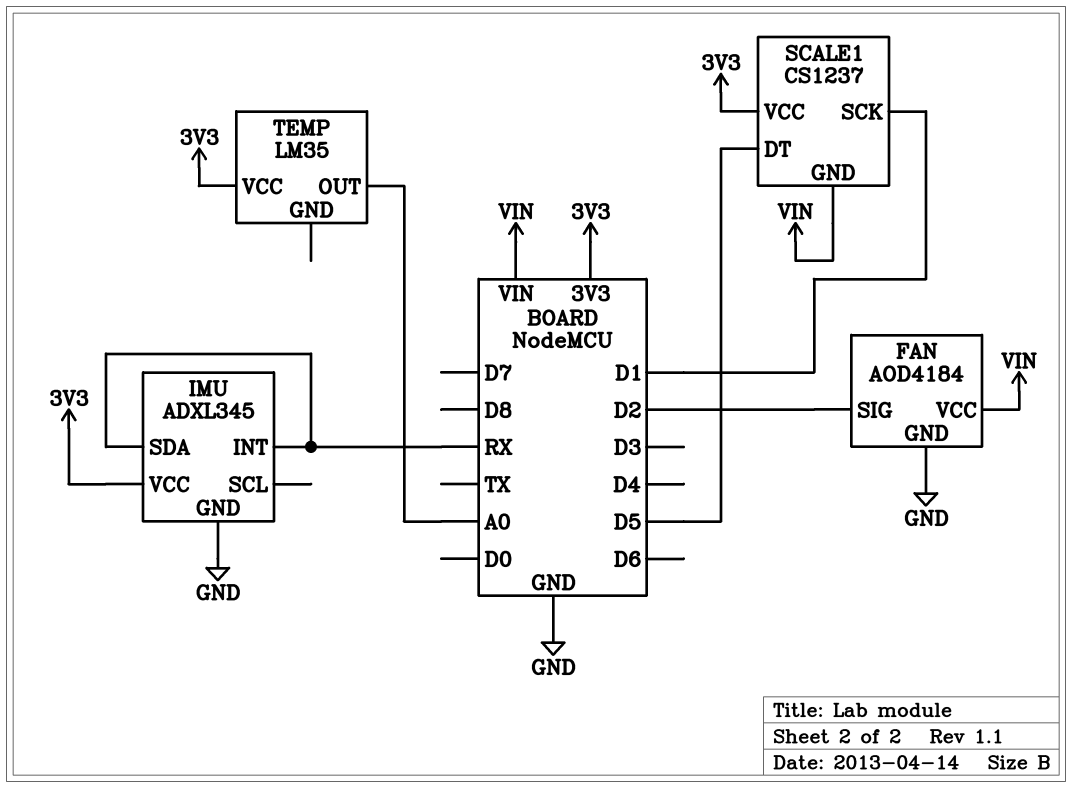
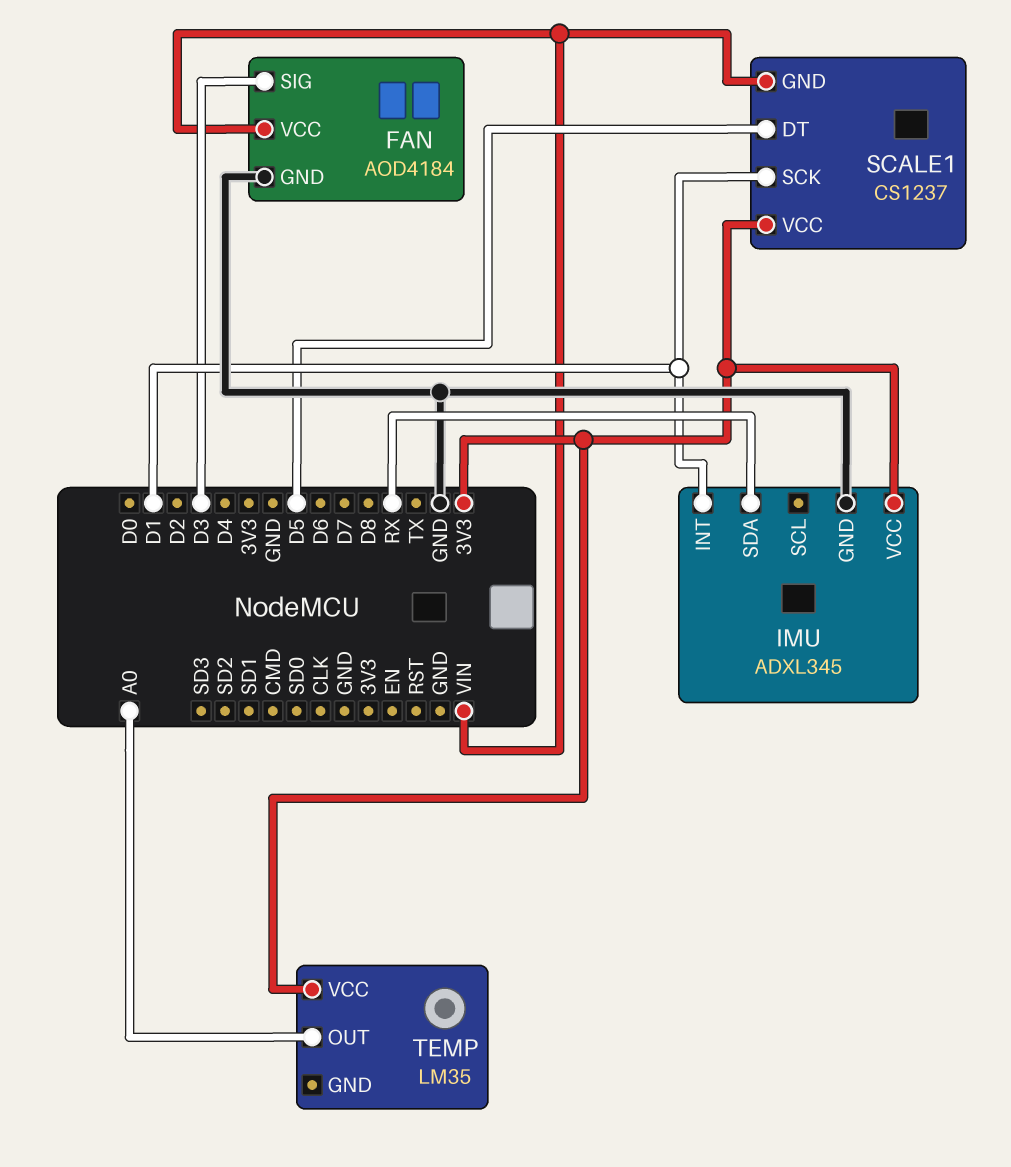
FAN pin SIG: D2 -> D3
IMU pin INT: RX -> D1

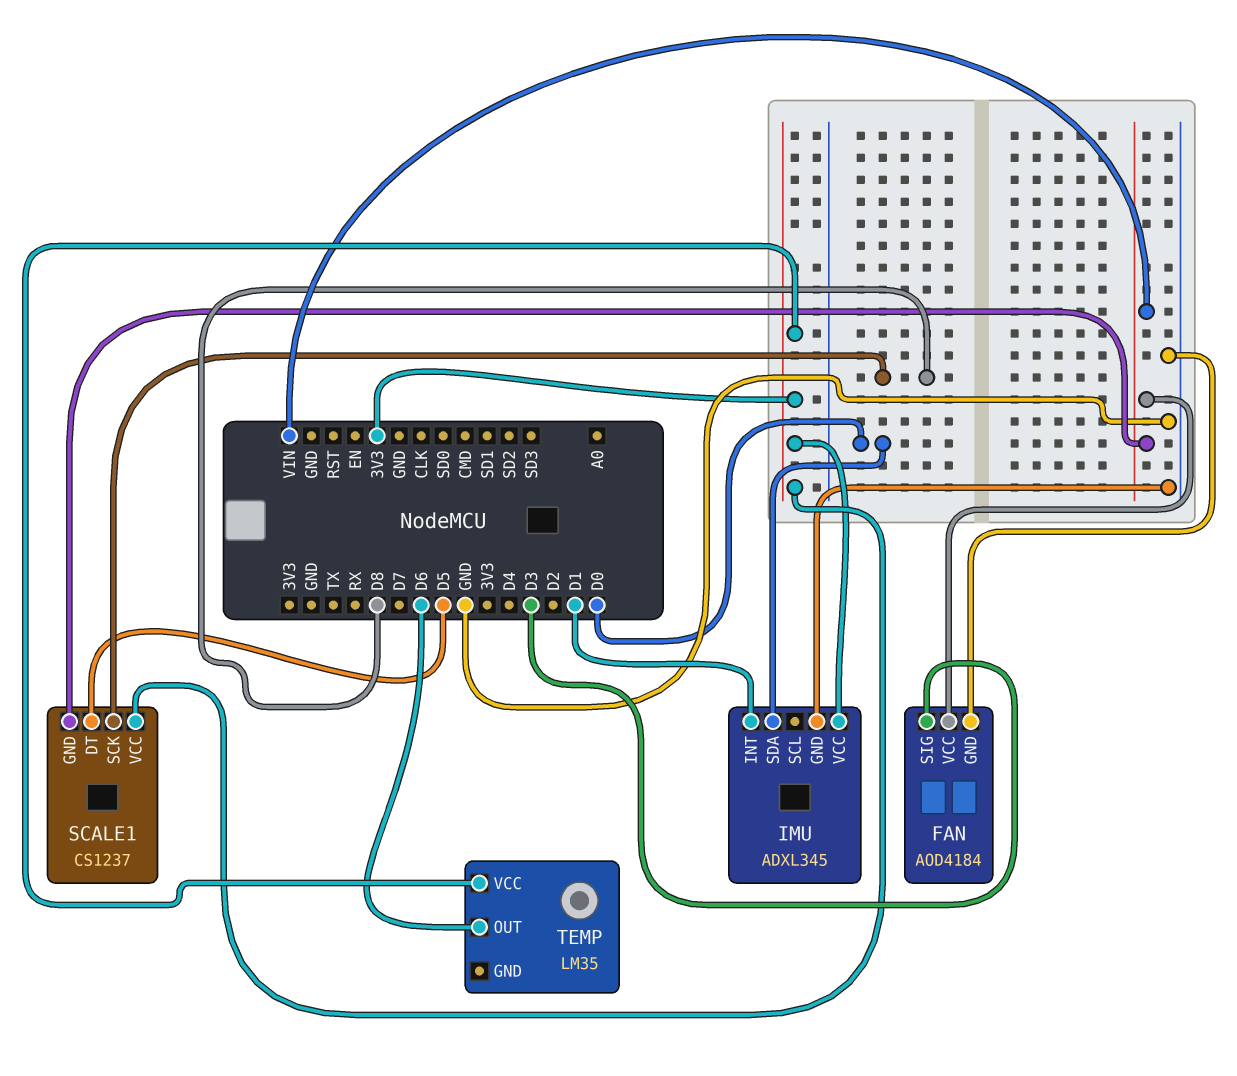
IMU pin SDA: RX -> D0
SCALE1 pin SCK: D1 -> D8
TEMP pin OUT: A0 -> D6

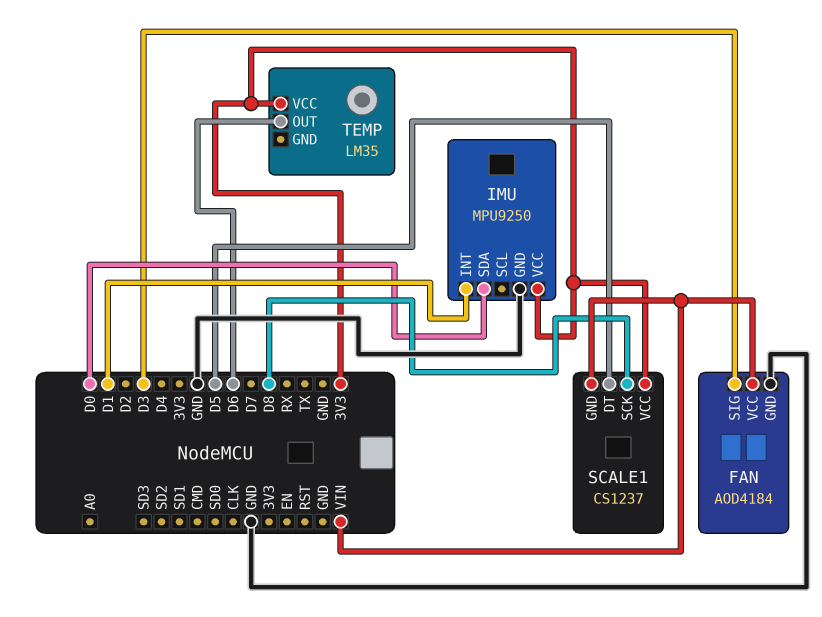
IMU: ADXL345 -> MPU9250

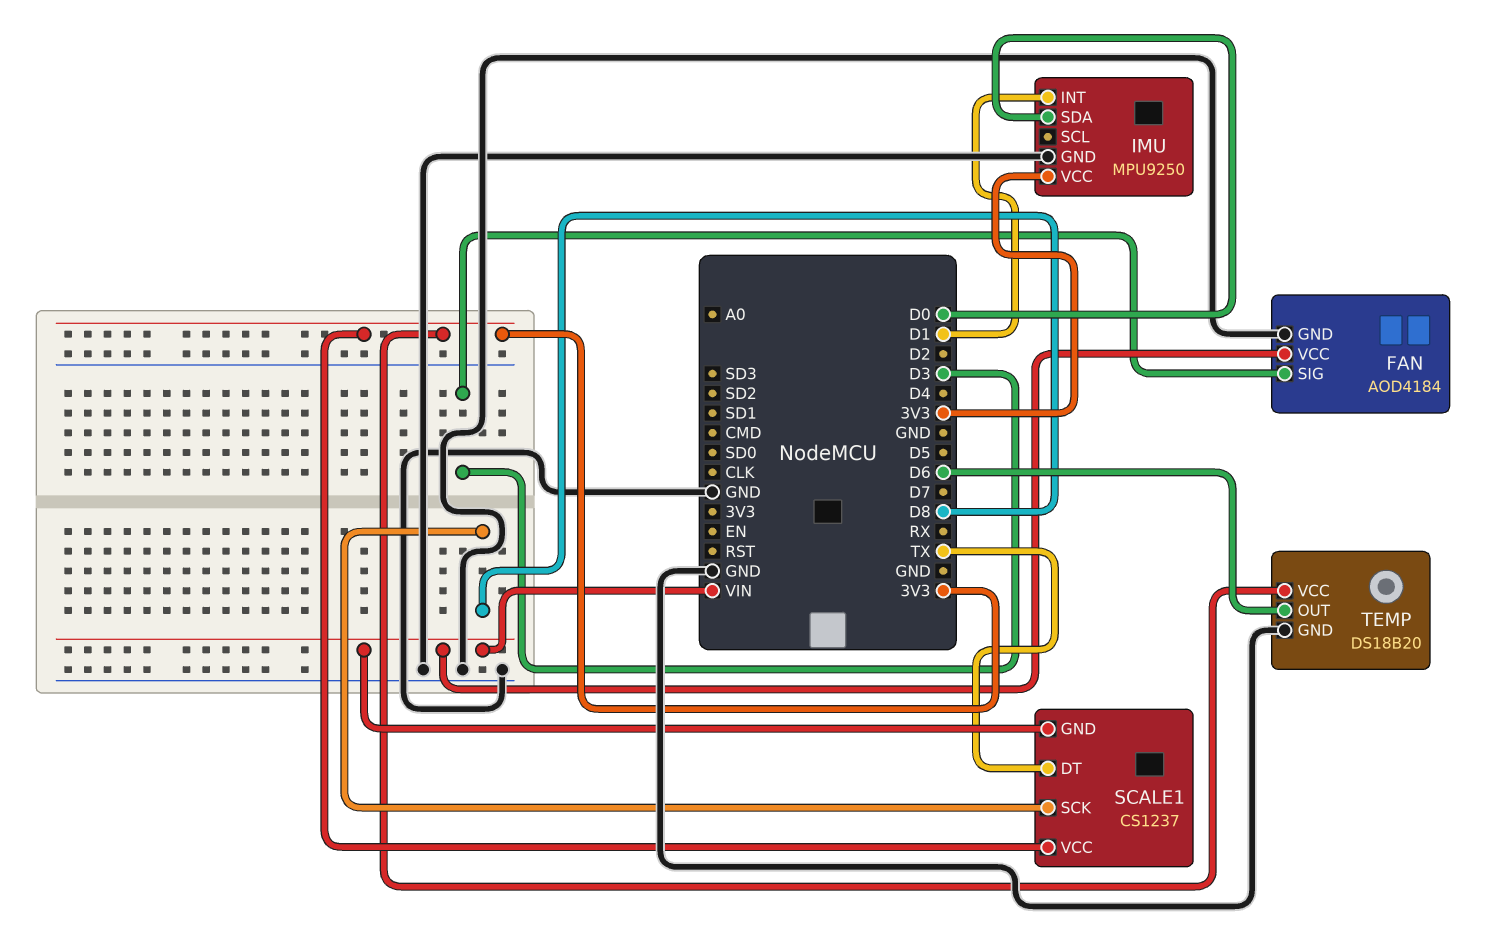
SCALE1 pin DT: D5 -> TX
TEMP: LM35 -> DS18B20
TEMP pin GND: none -> GND

